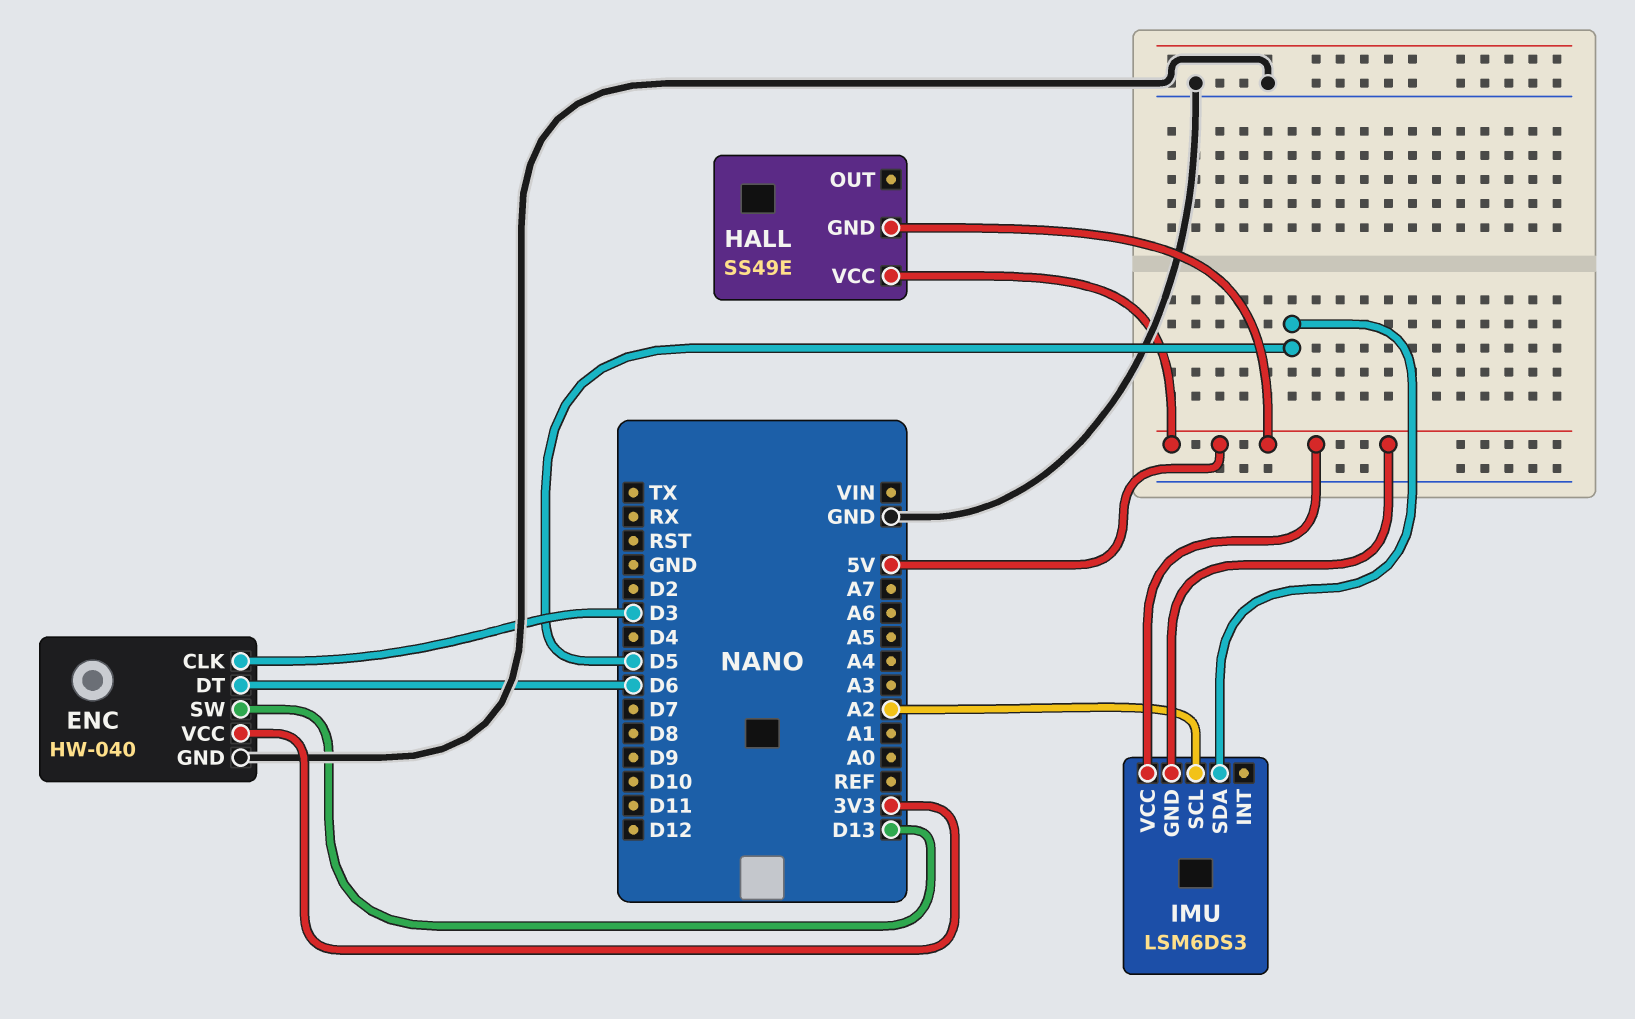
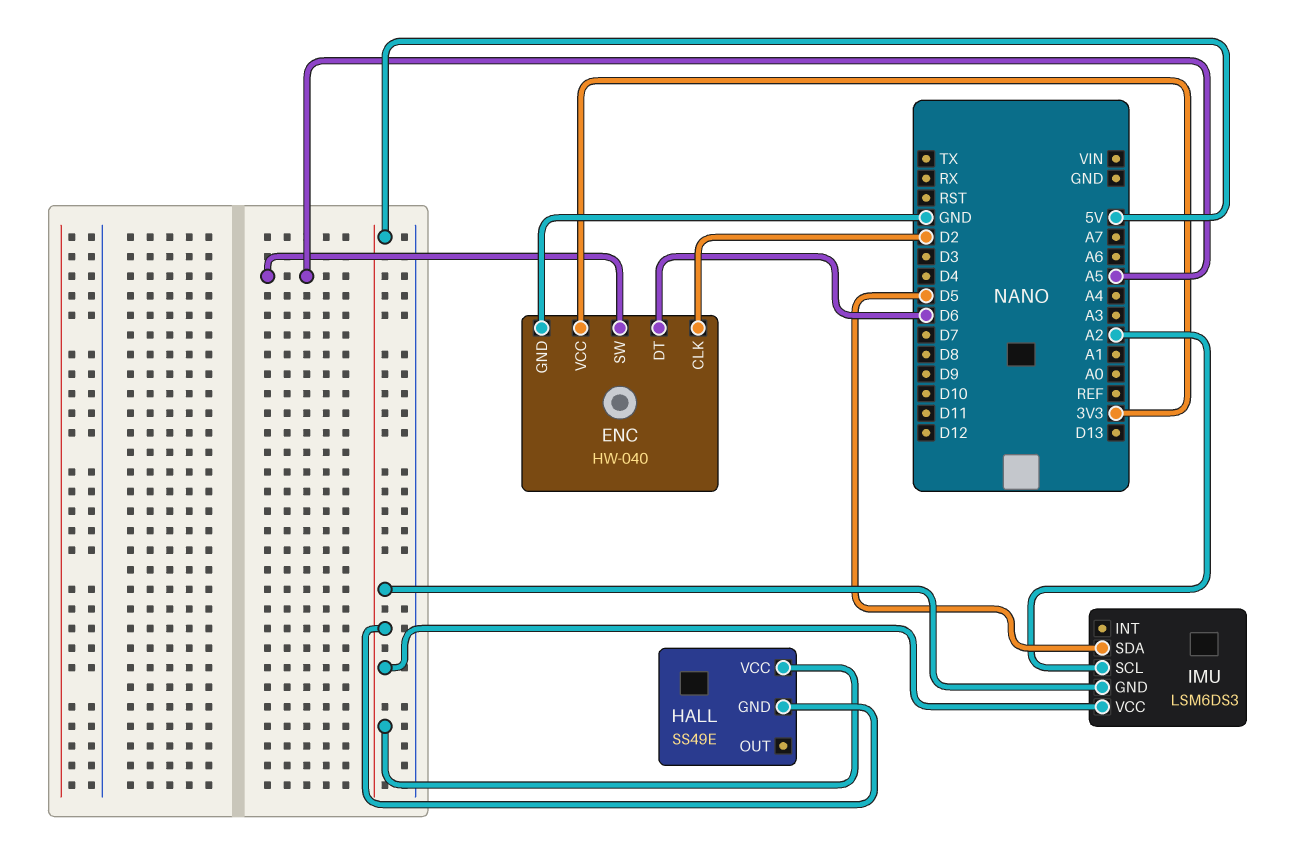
ENC pin CLK: D3 -> D2
ENC pin SW: D13 -> A5

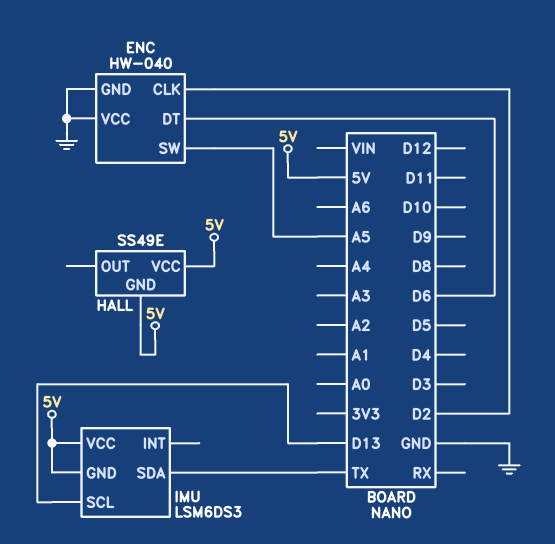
ENC pin VCC: 3V3 -> GND
IMU pin SCL: A2 -> D13
IMU pin SDA: D5 -> TX

